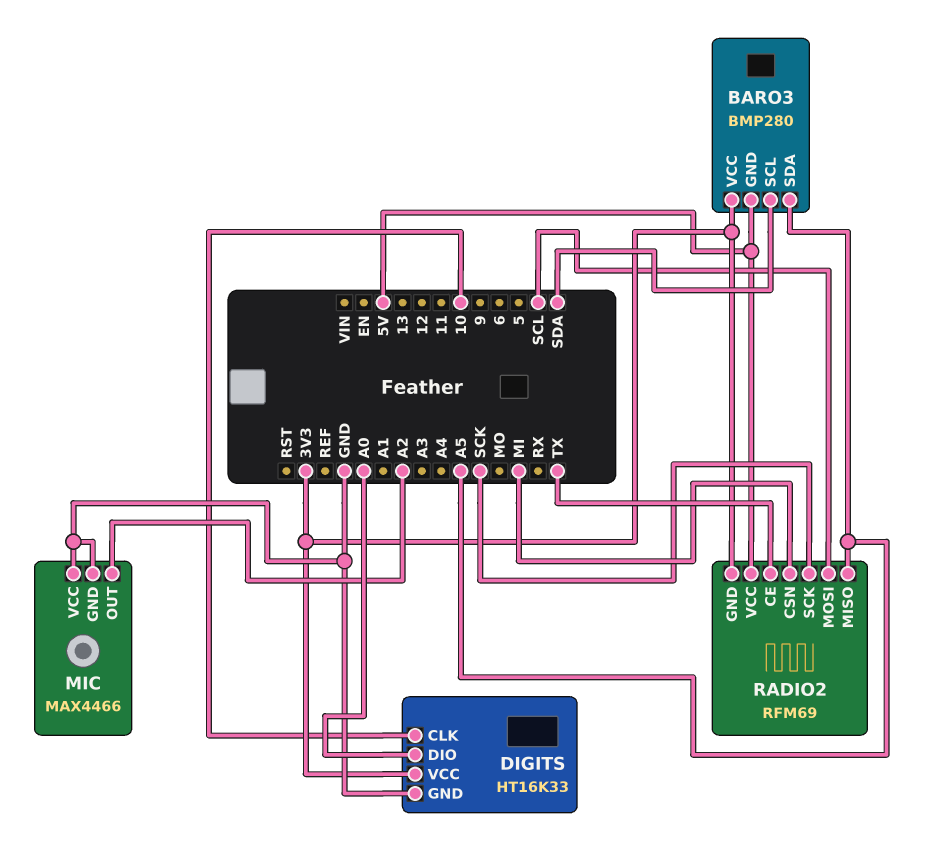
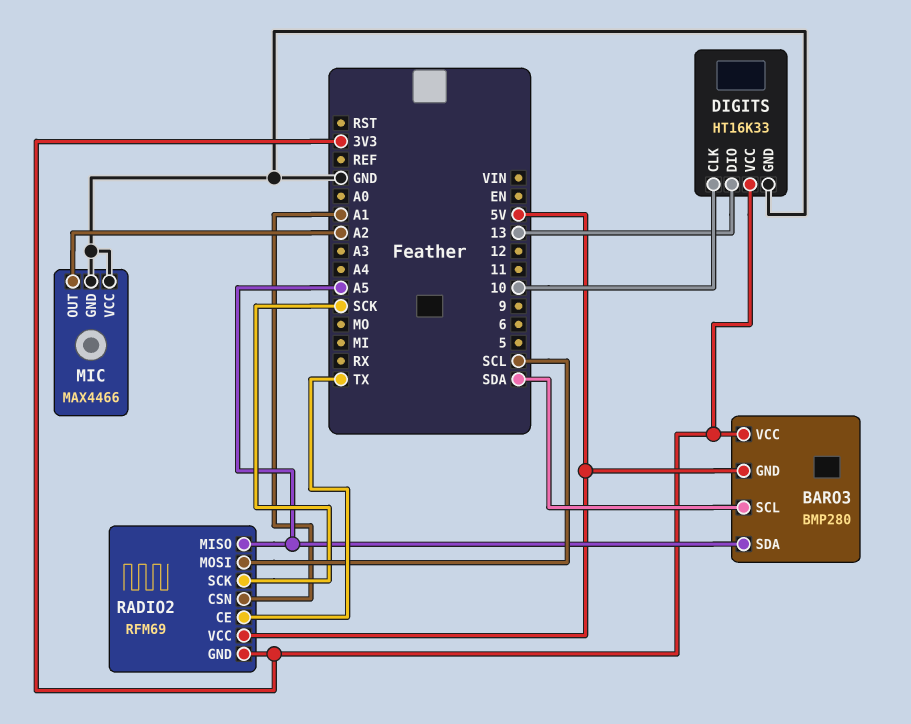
DIGITS pin DIO: A0 -> 13
RADIO2 pin CSN: MI -> A1

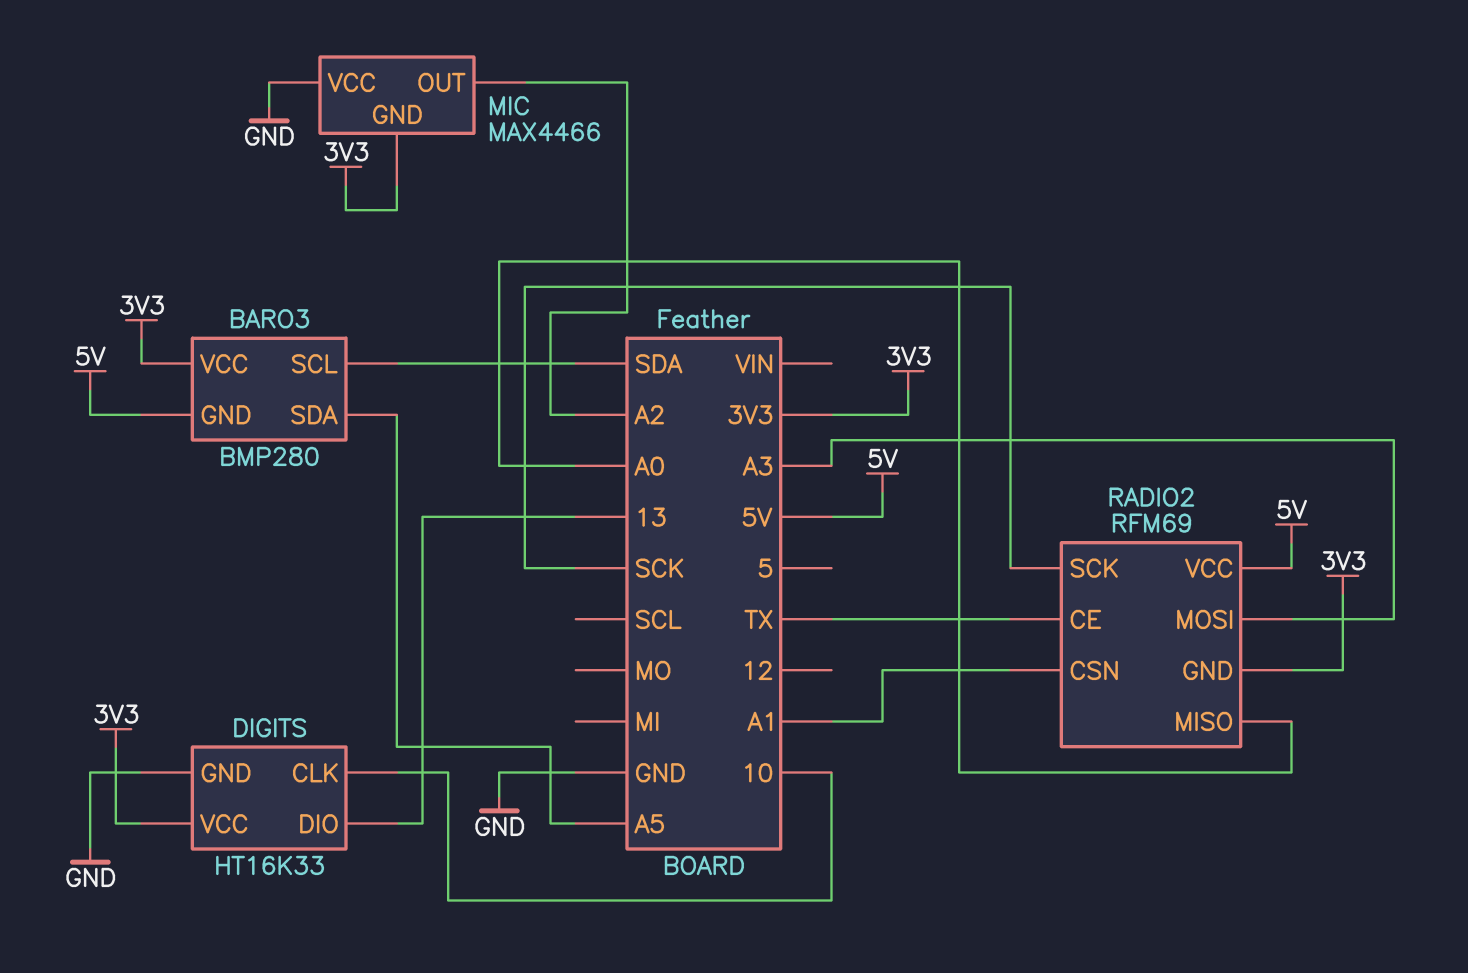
MIC pin GND: GND -> 3V3
RADIO2 pin MISO: A5 -> A0
RADIO2 pin MOSI: SCL -> A3

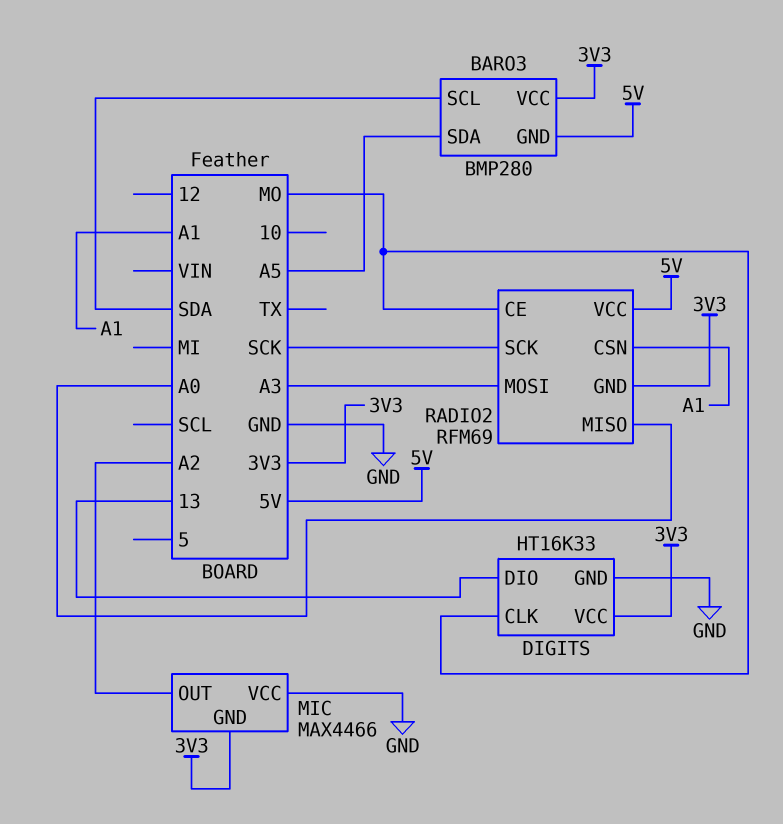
DIGITS pin CLK: 10 -> MO
RADIO2 pin CE: TX -> MO

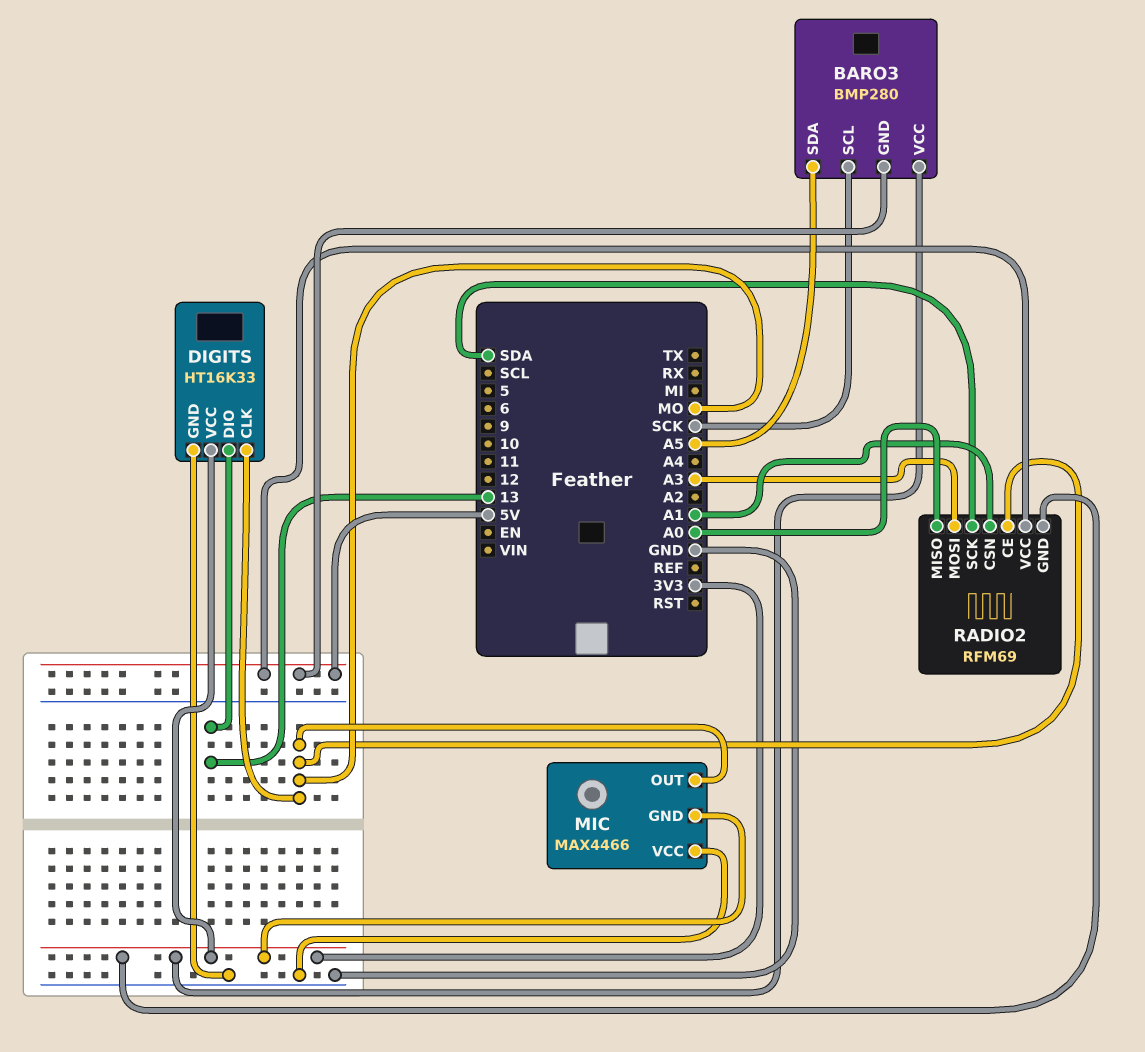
BARO3 pin SCL: SDA -> SCK
MIC pin OUT: A2 -> MO
RADIO2 pin SCK: SCK -> SDA

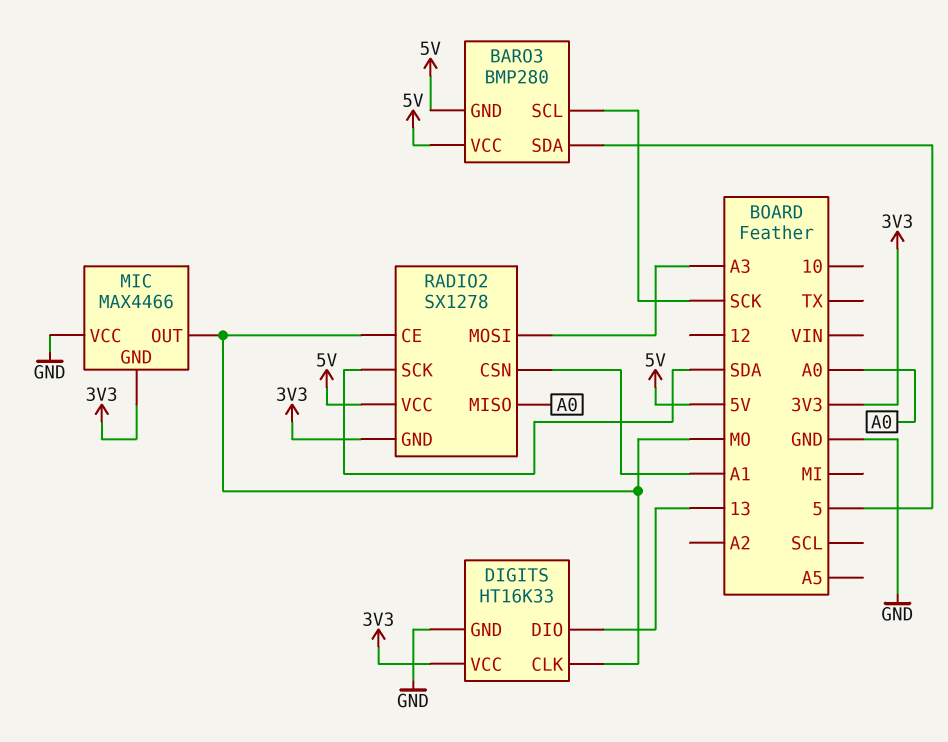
BARO3 pin SDA: A5 -> 5
BARO3 pin VCC: 3V3 -> 5V
RADIO2: RFM69 -> SX1278

